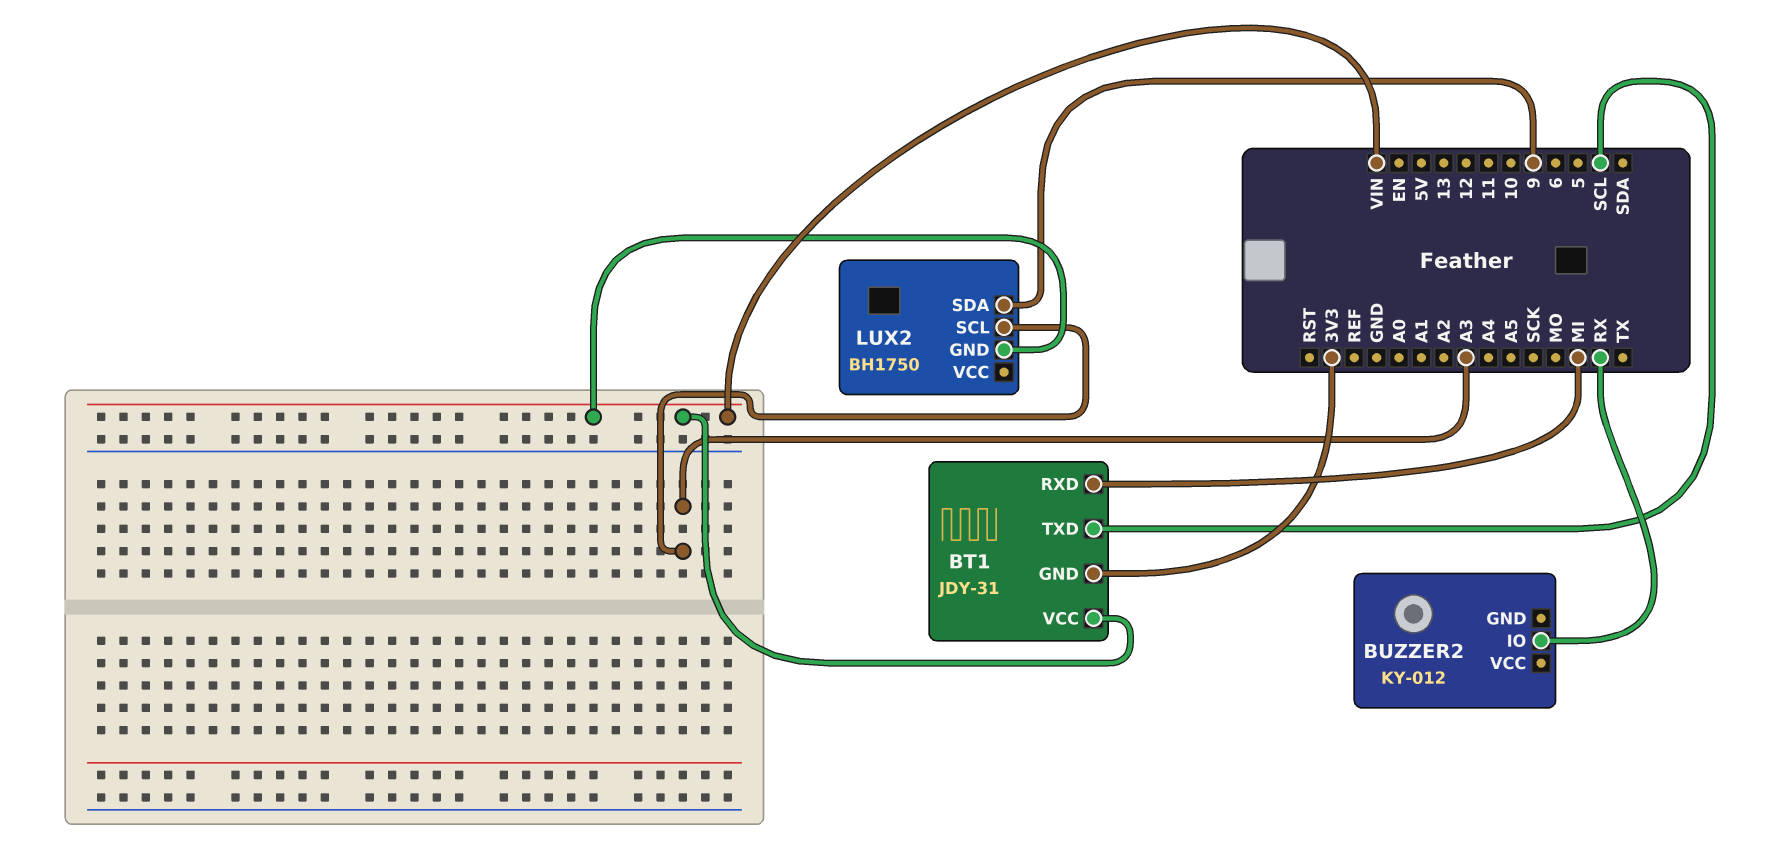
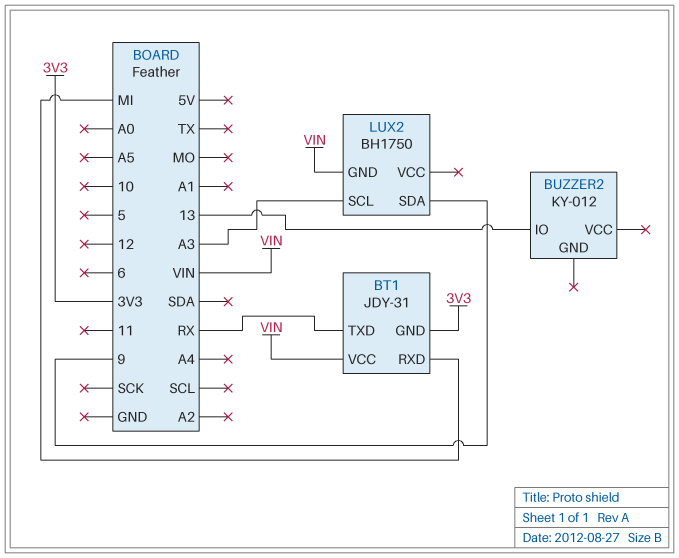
BT1 pin TXD: SCL -> RX
BUZZER2 pin IO: RX -> 13

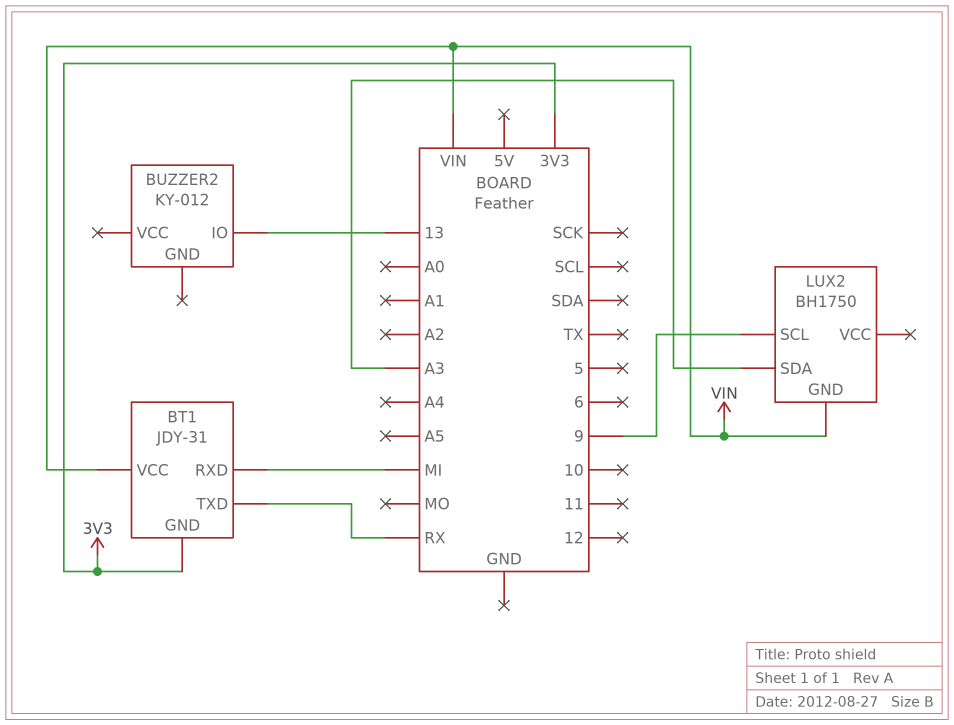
LUX2 pin SCL: A3 -> 9
LUX2 pin SDA: 9 -> A3

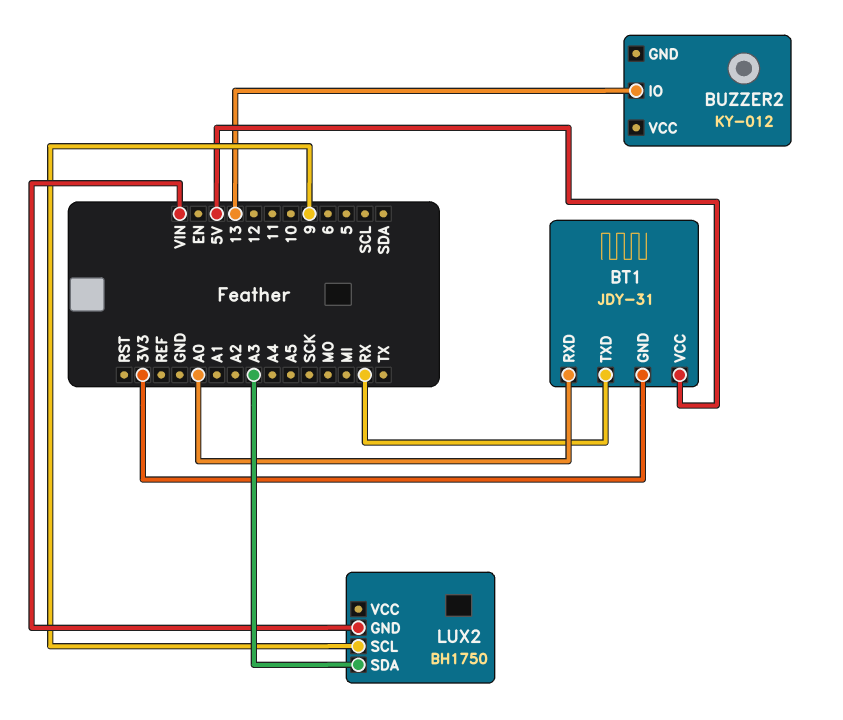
BT1 pin RXD: MI -> A0
BT1 pin VCC: VIN -> 5V

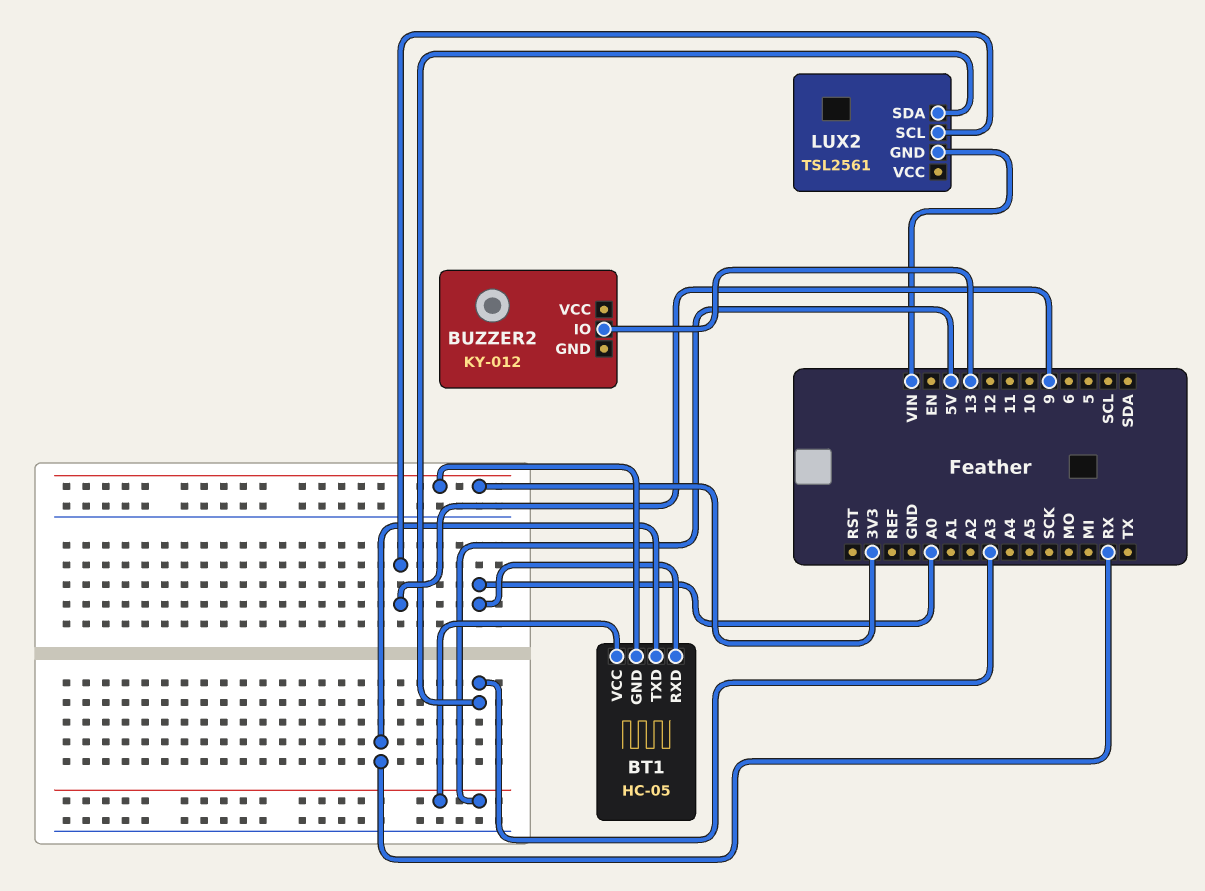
BT1: JDY-31 -> HC-05
LUX2: BH1750 -> TSL2561

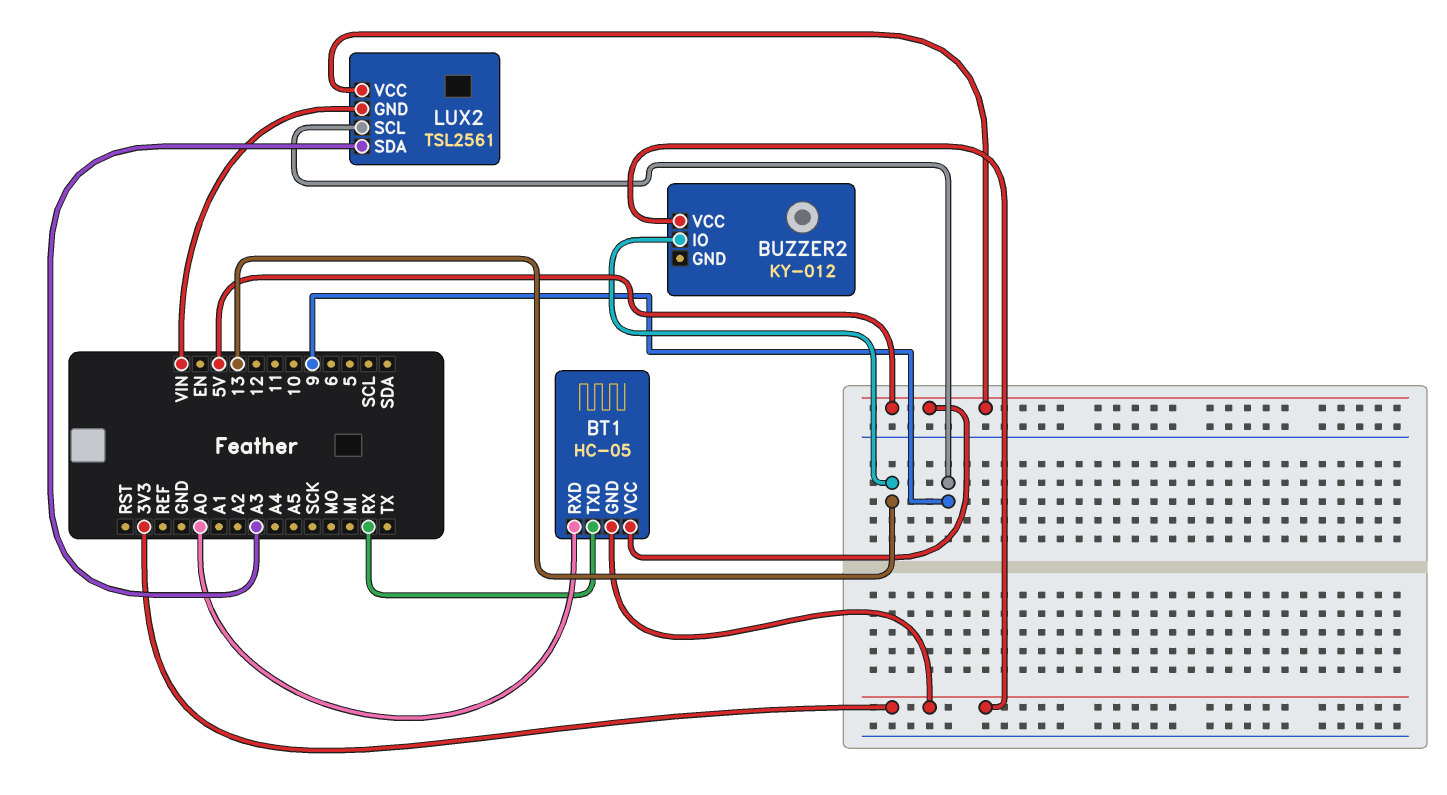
BUZZER2 pin VCC: none -> 3V3
LUX2 pin VCC: none -> 5V

